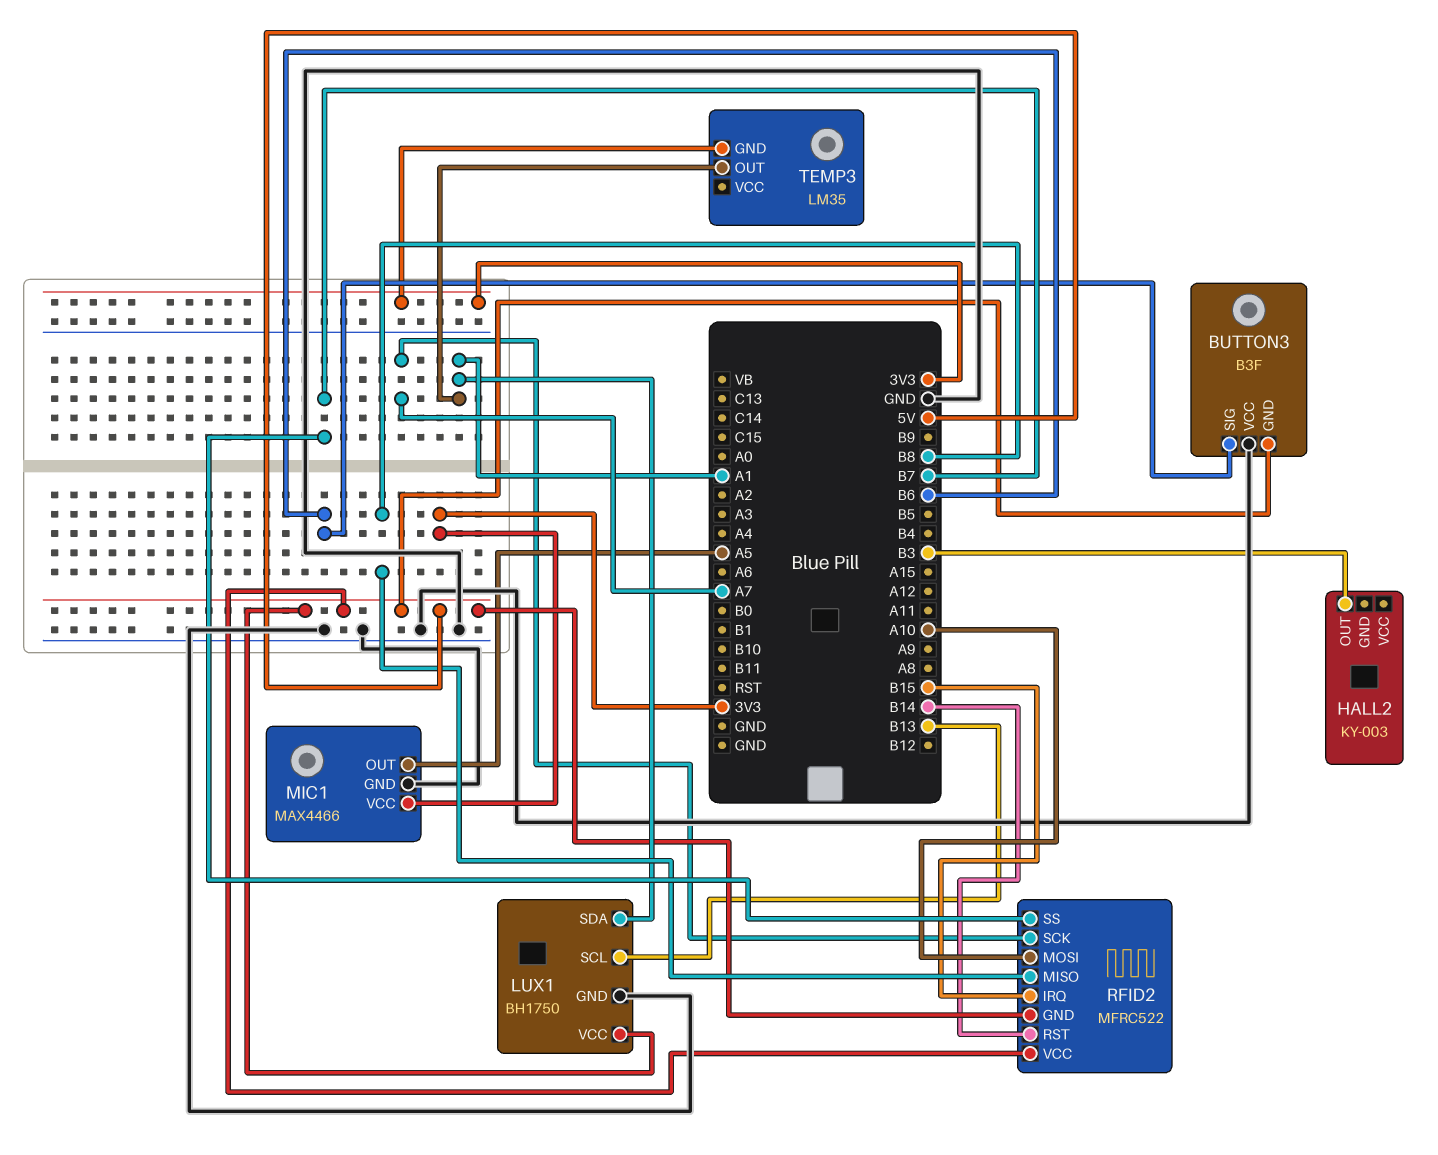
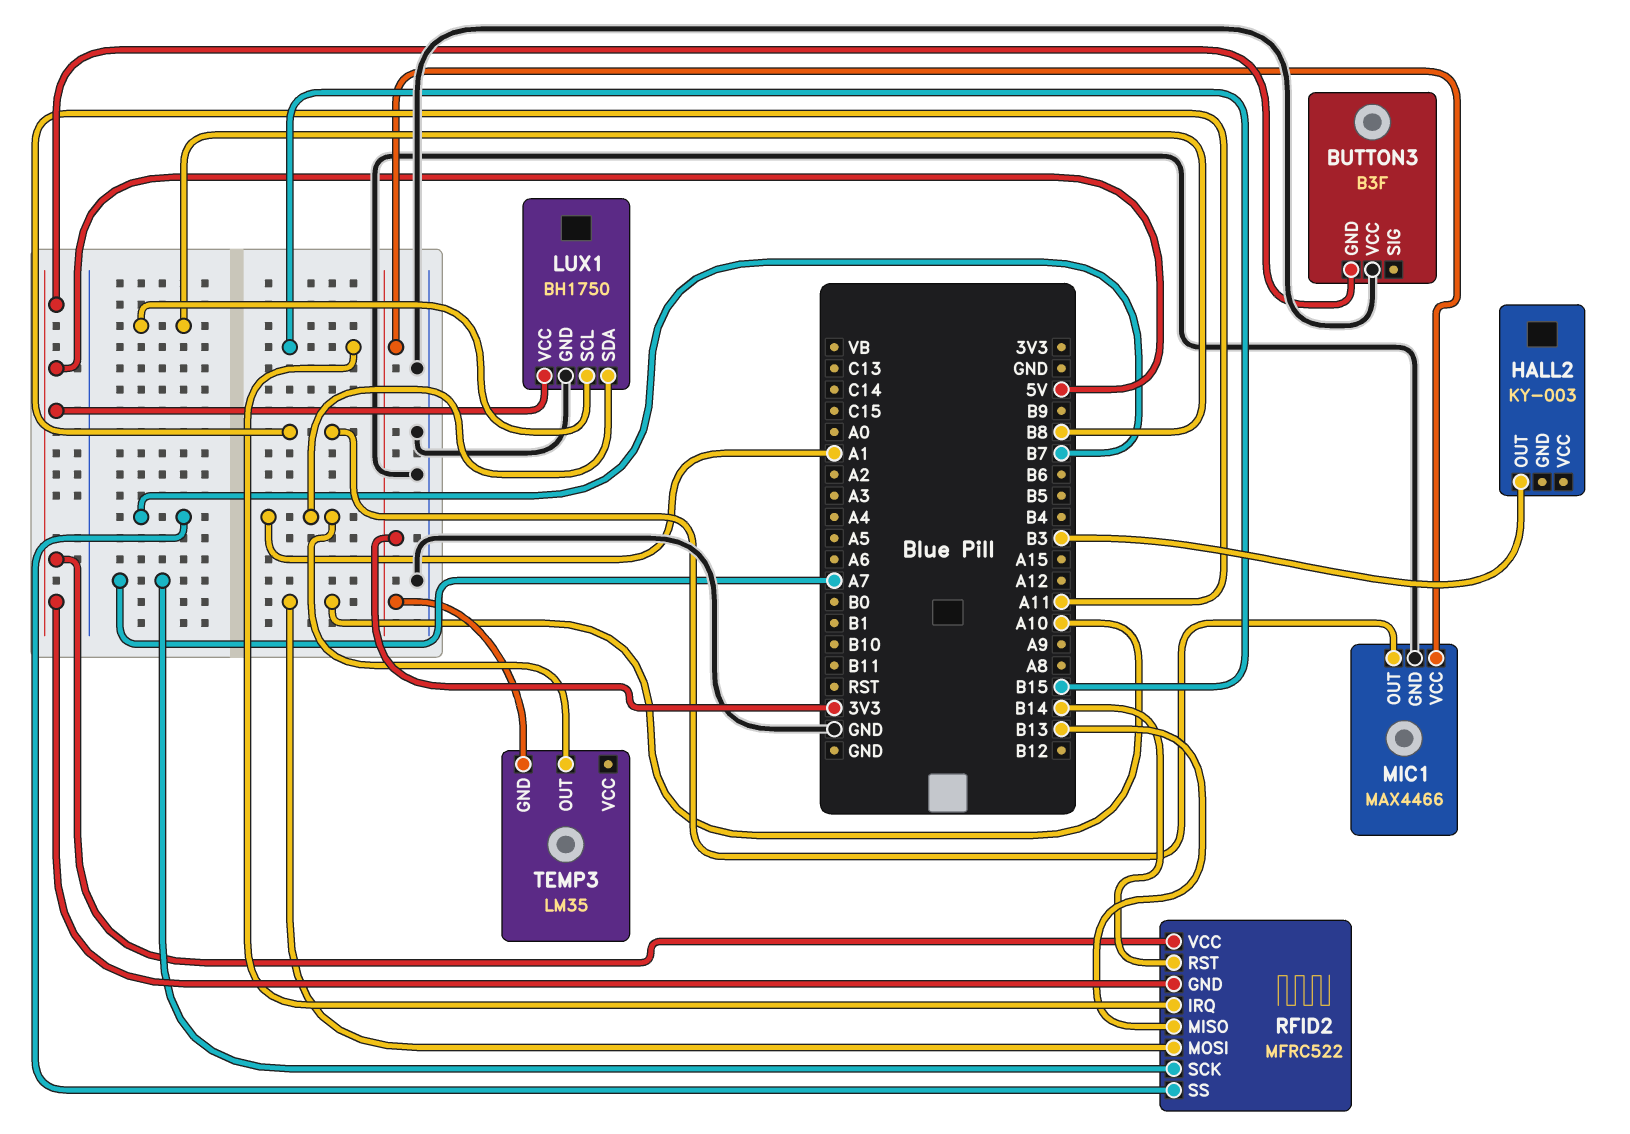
BUTTON3 pin SIG: B6 -> none
LUX1 pin SCL: B13 -> B8
MIC1 pin OUT: A5 -> A11
RFID2 pin MISO: B8 -> B13

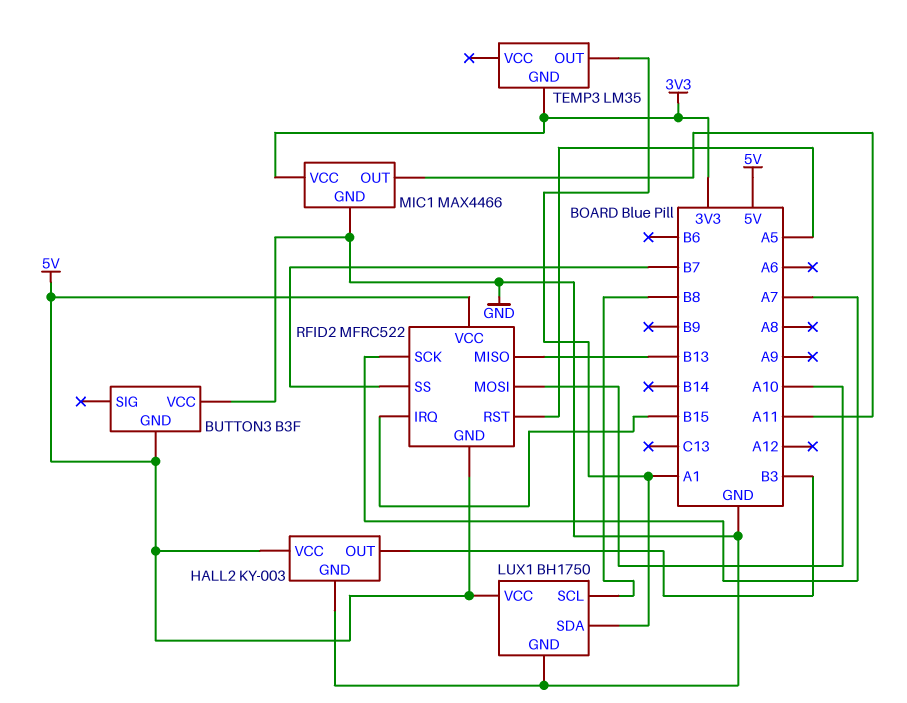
HALL2 pin GND: none -> GND
HALL2 pin VCC: none -> 5V
RFID2 pin RST: B14 -> A5

